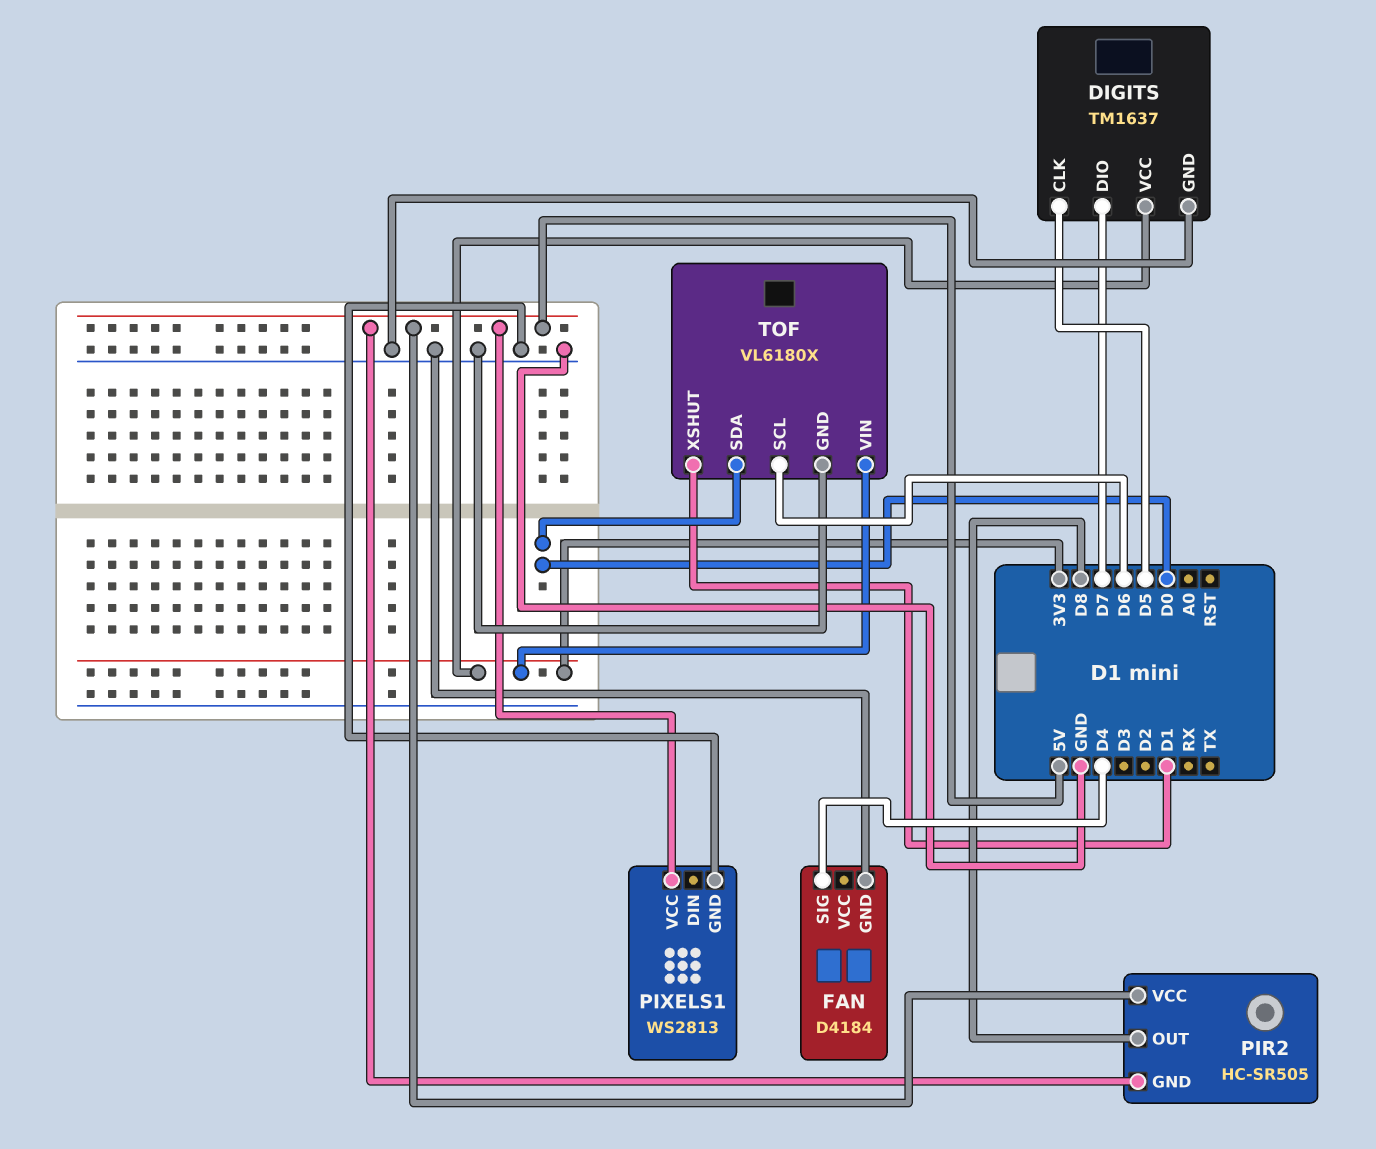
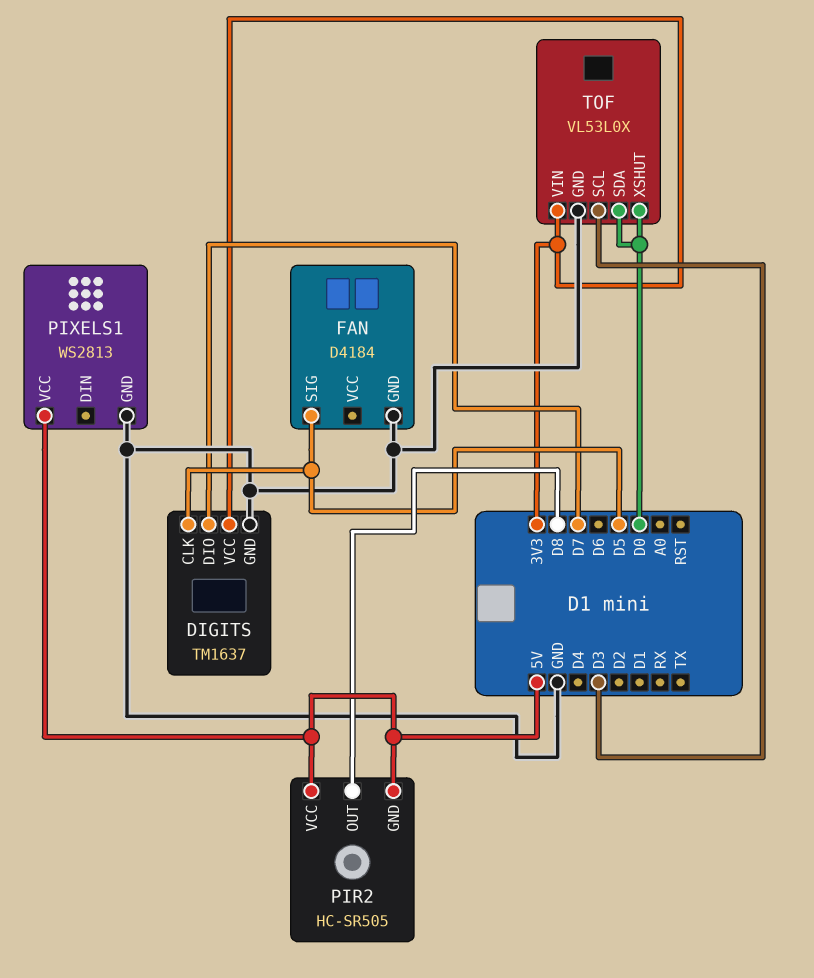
FAN pin SIG: D4 -> D5
TOF: VL6180X -> VL53L0X
TOF pin SCL: D6 -> D3
TOF pin XSHUT: D1 -> D0

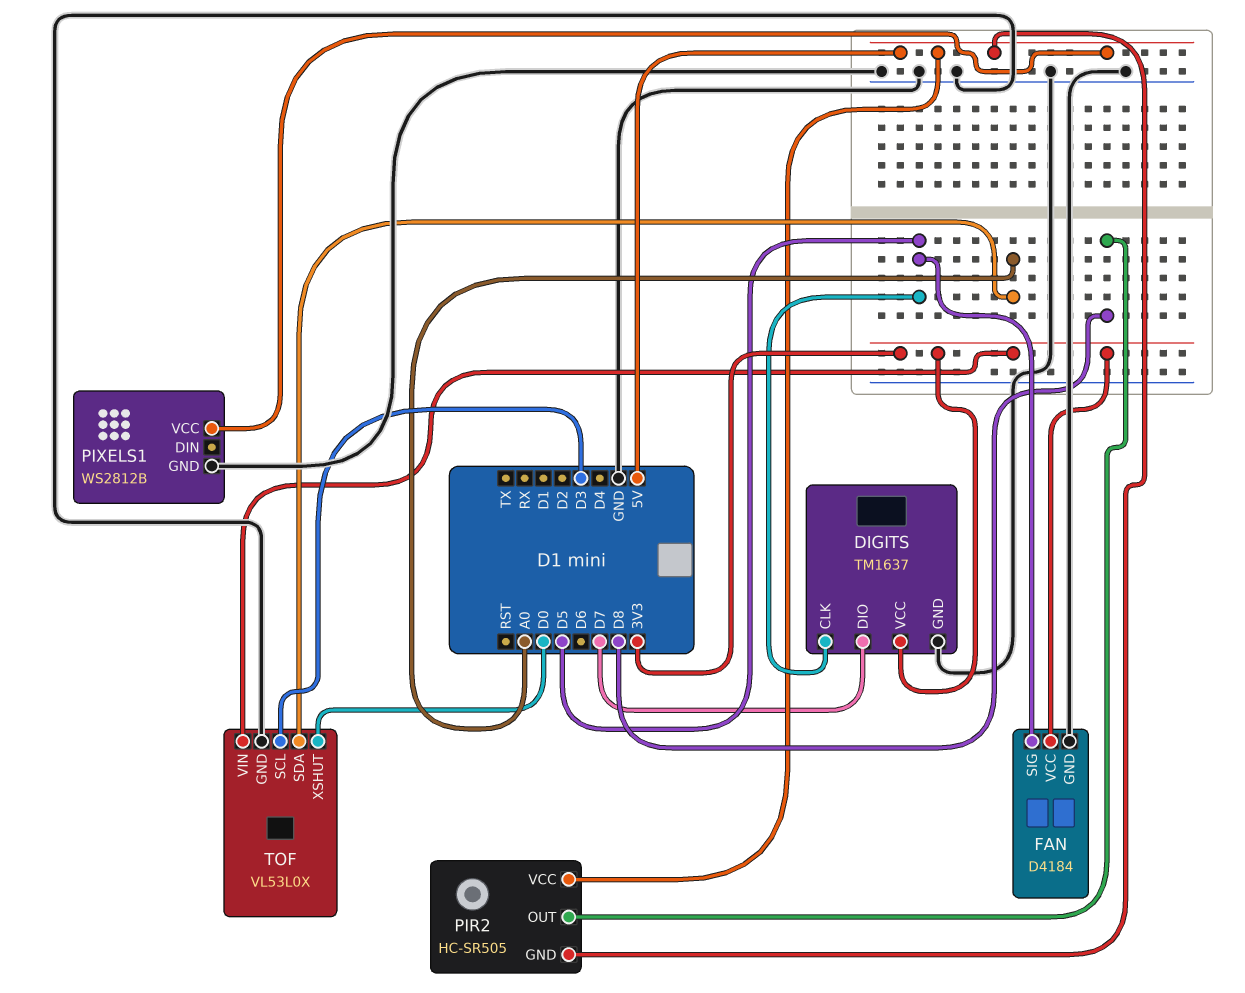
FAN pin VCC: none -> 3V3
PIXELS1: WS2813 -> WS2812B
TOF pin SDA: D0 -> A0

